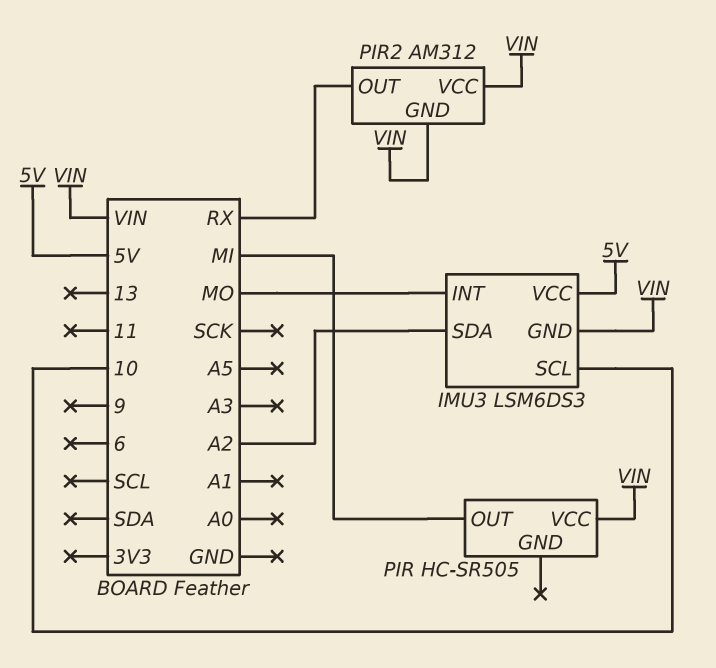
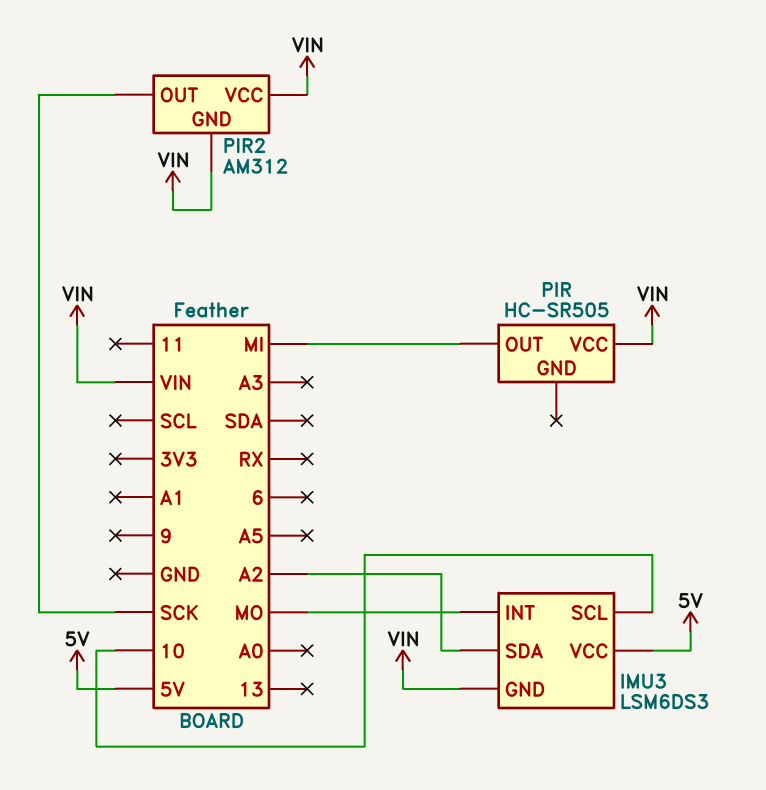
PIR2 pin OUT: RX -> SCK

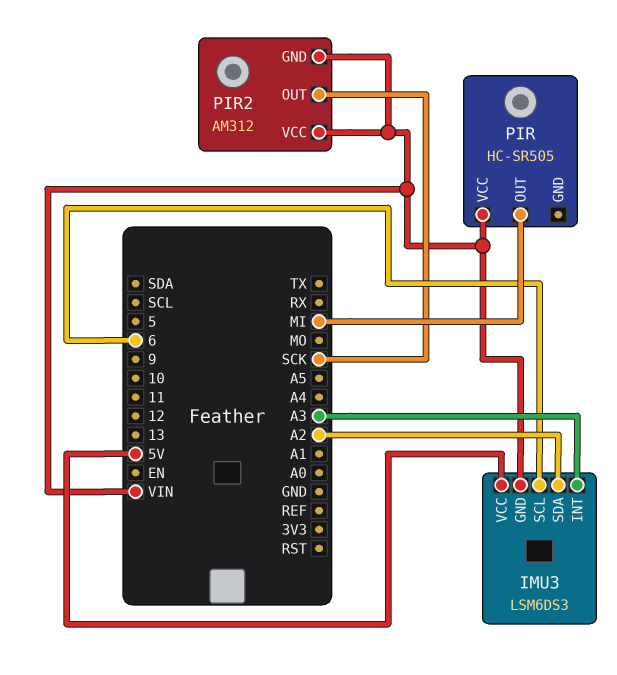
IMU3 pin INT: MO -> A3
IMU3 pin SCL: 10 -> 6

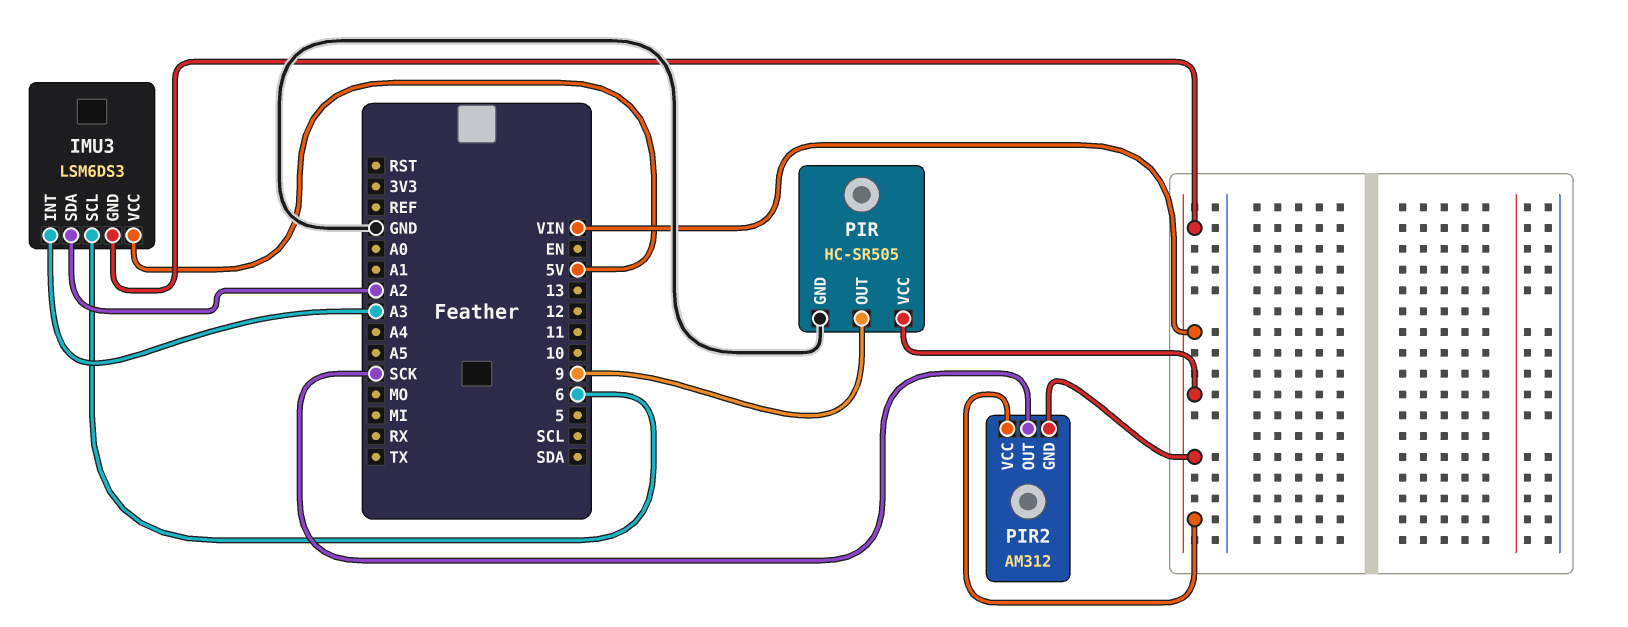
PIR pin GND: none -> GND
PIR pin OUT: MI -> 9

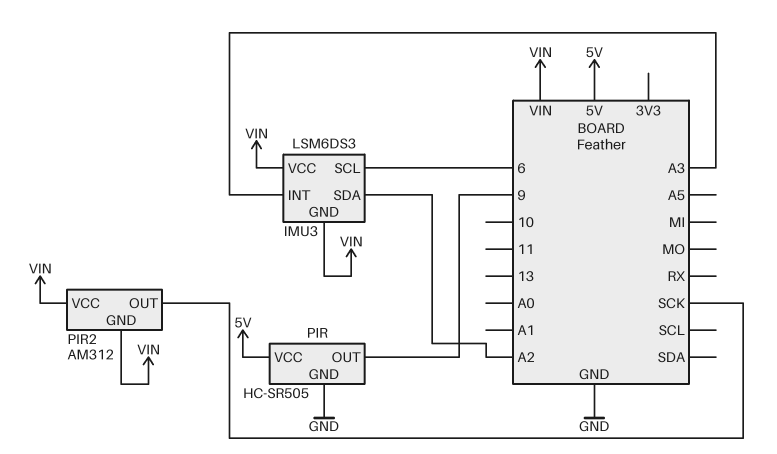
IMU3 pin VCC: 5V -> VIN
PIR pin VCC: VIN -> 5V

